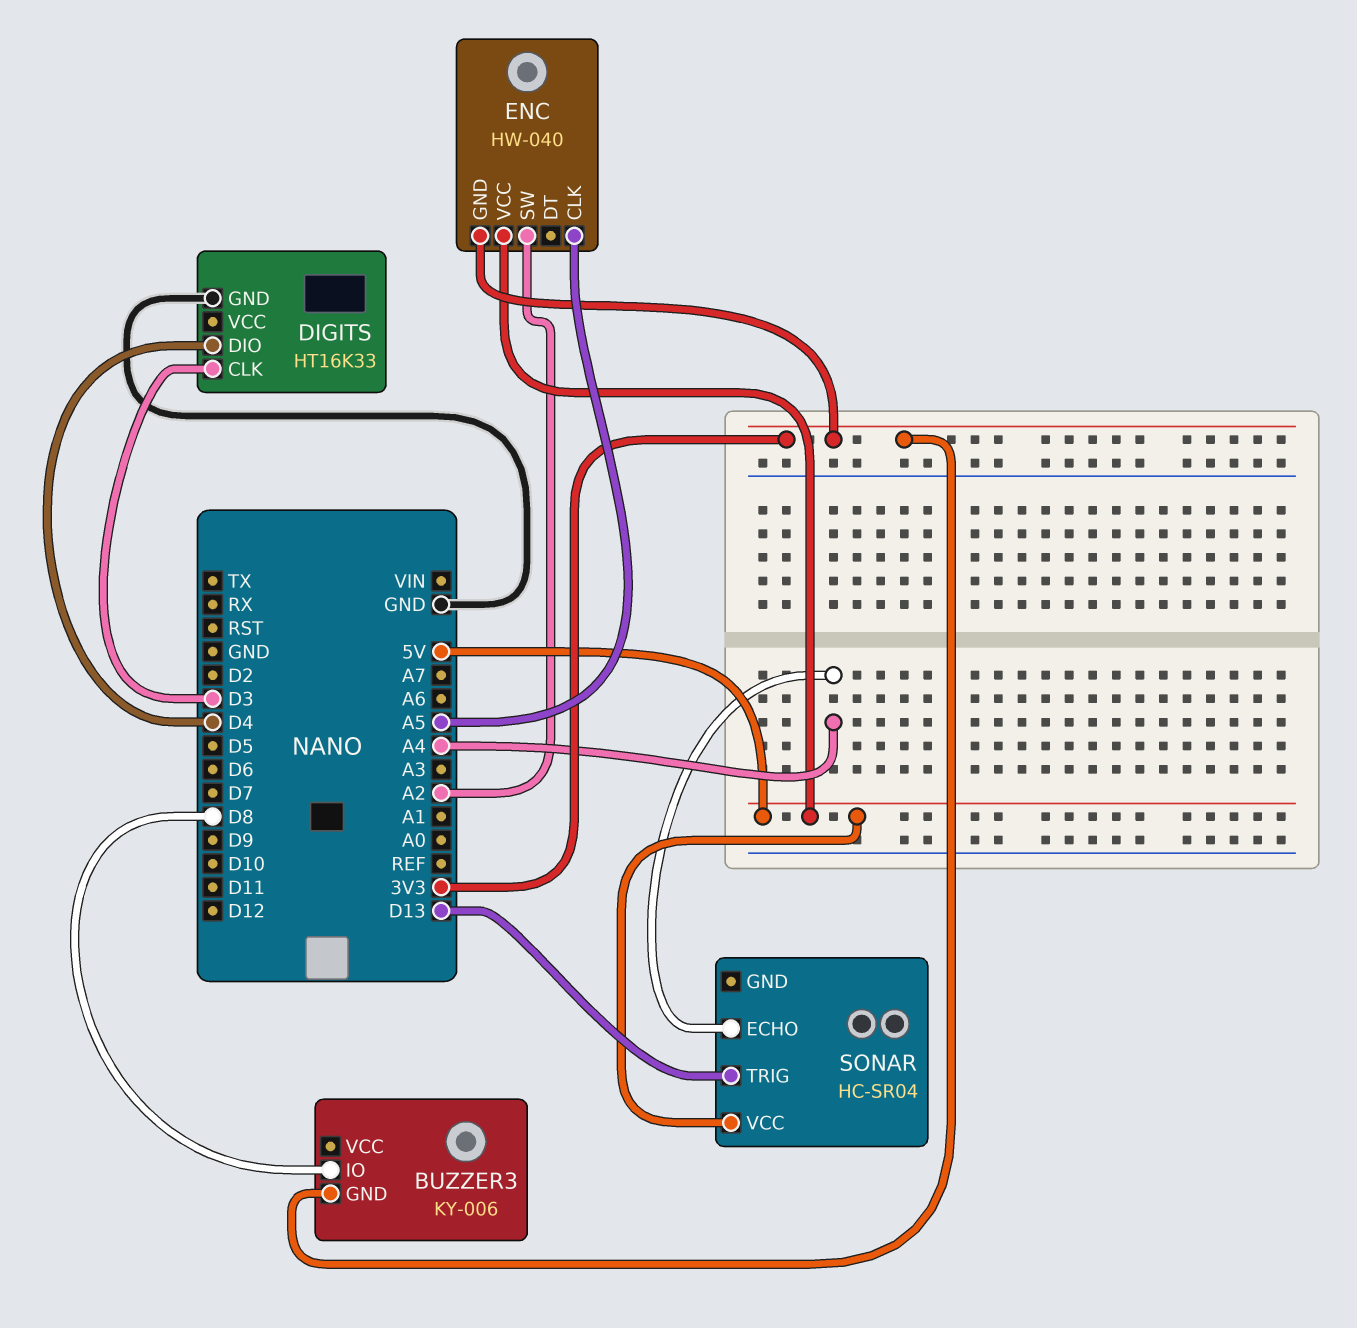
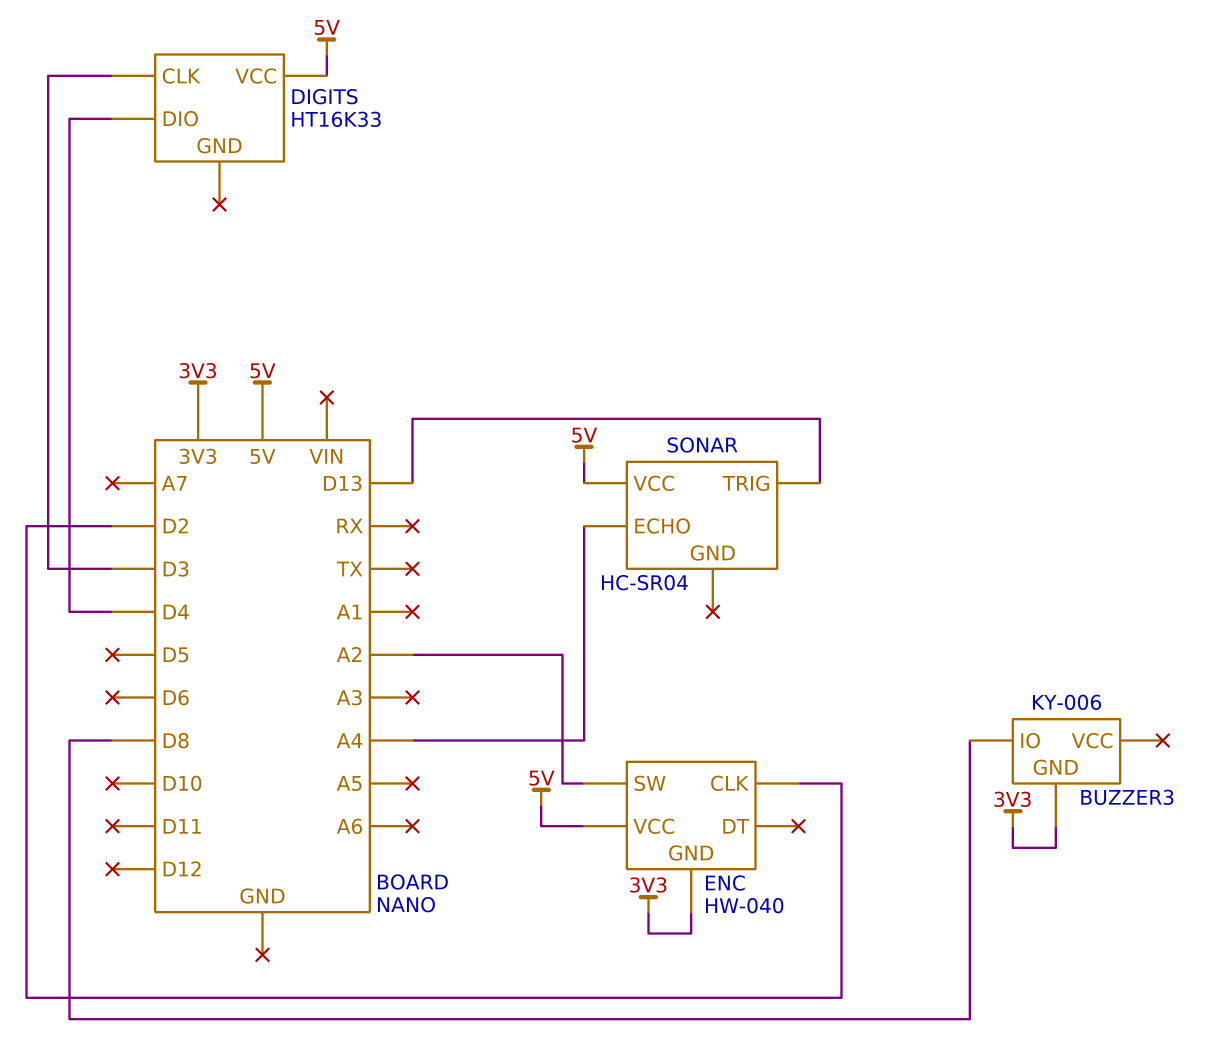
DIGITS pin GND: GND -> none
DIGITS pin VCC: none -> 5V
ENC pin CLK: A5 -> D2

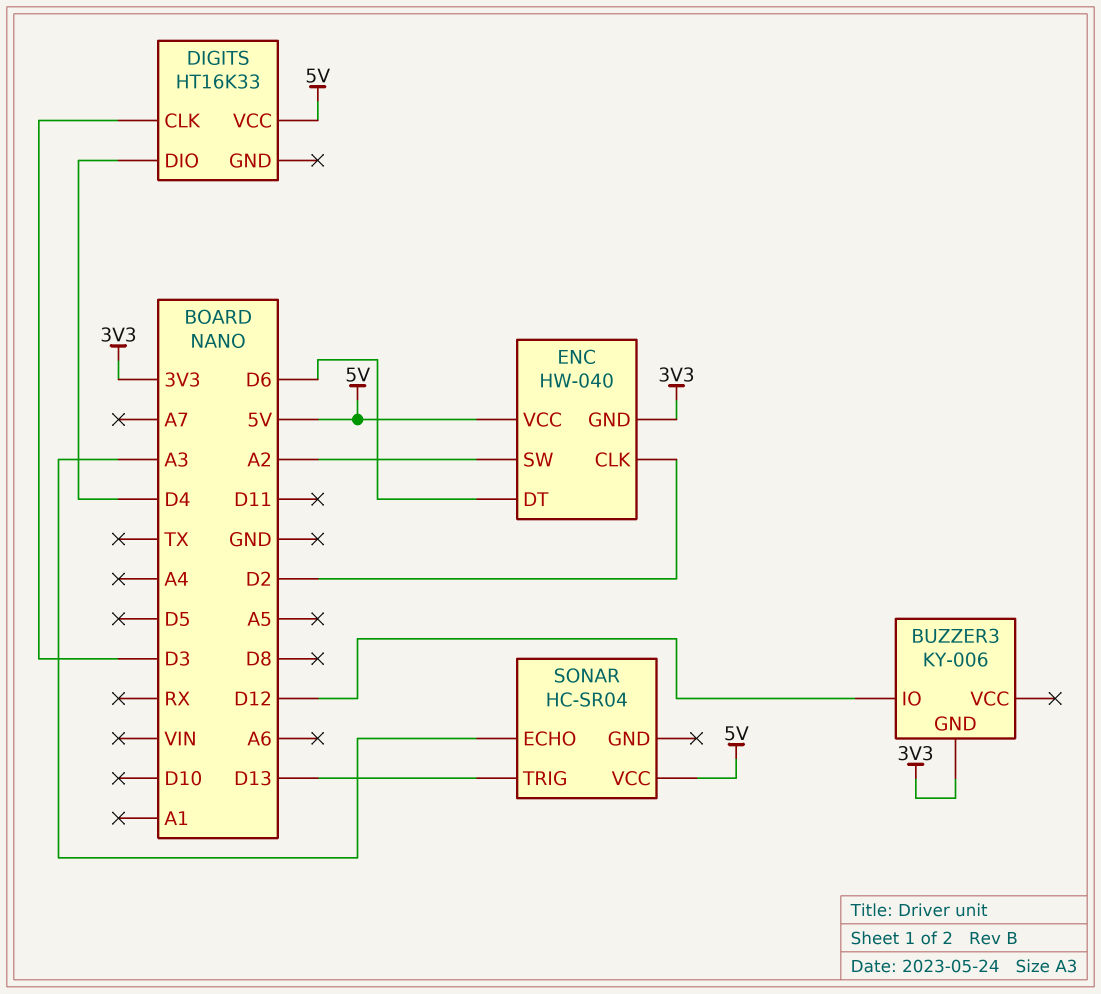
BUZZER3 pin IO: D8 -> D12
ENC pin DT: none -> D6
SONAR pin ECHO: A4 -> A3

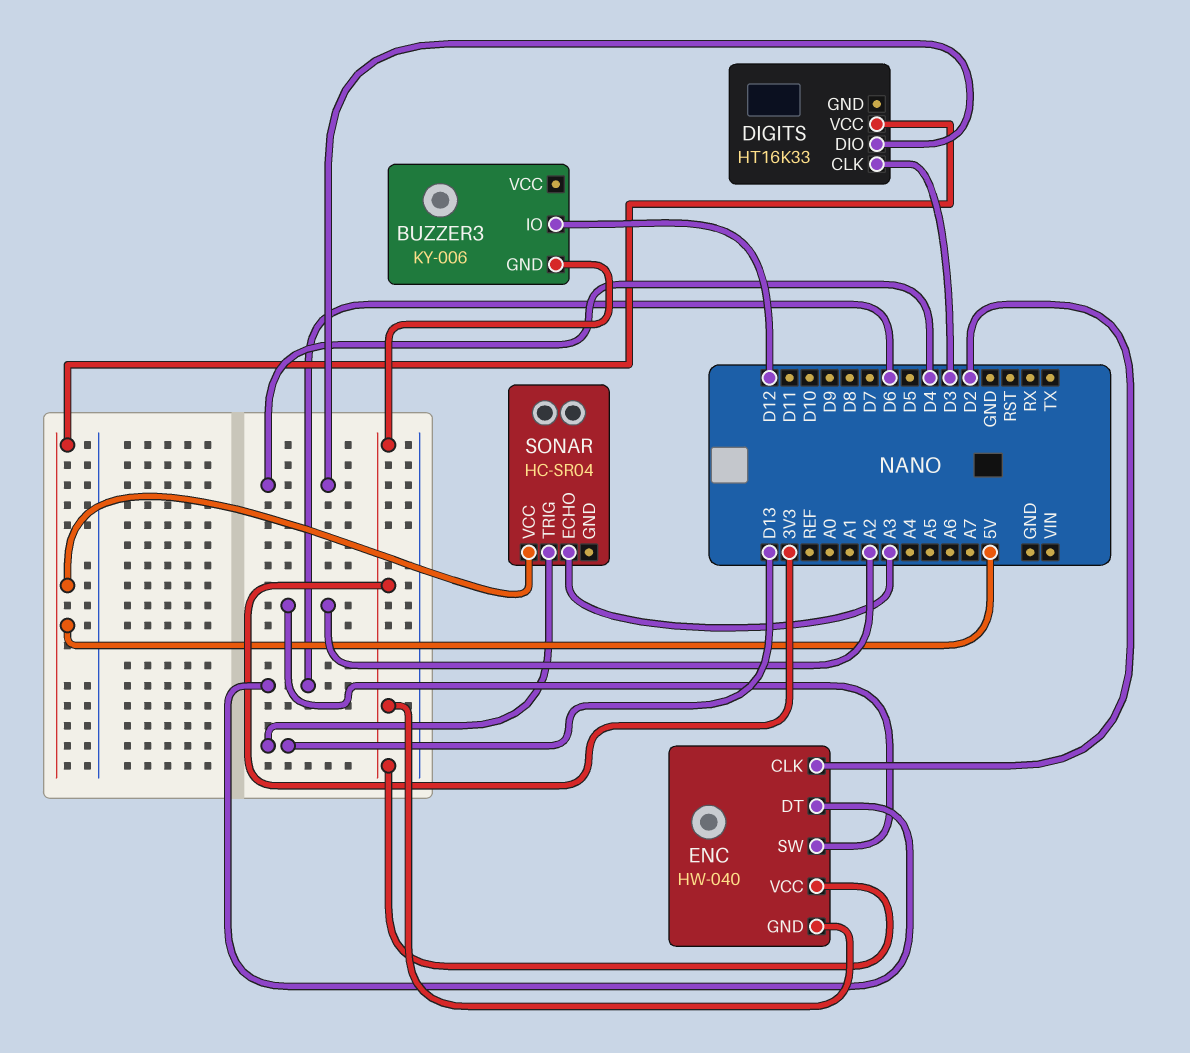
ENC pin VCC: 5V -> 3V3

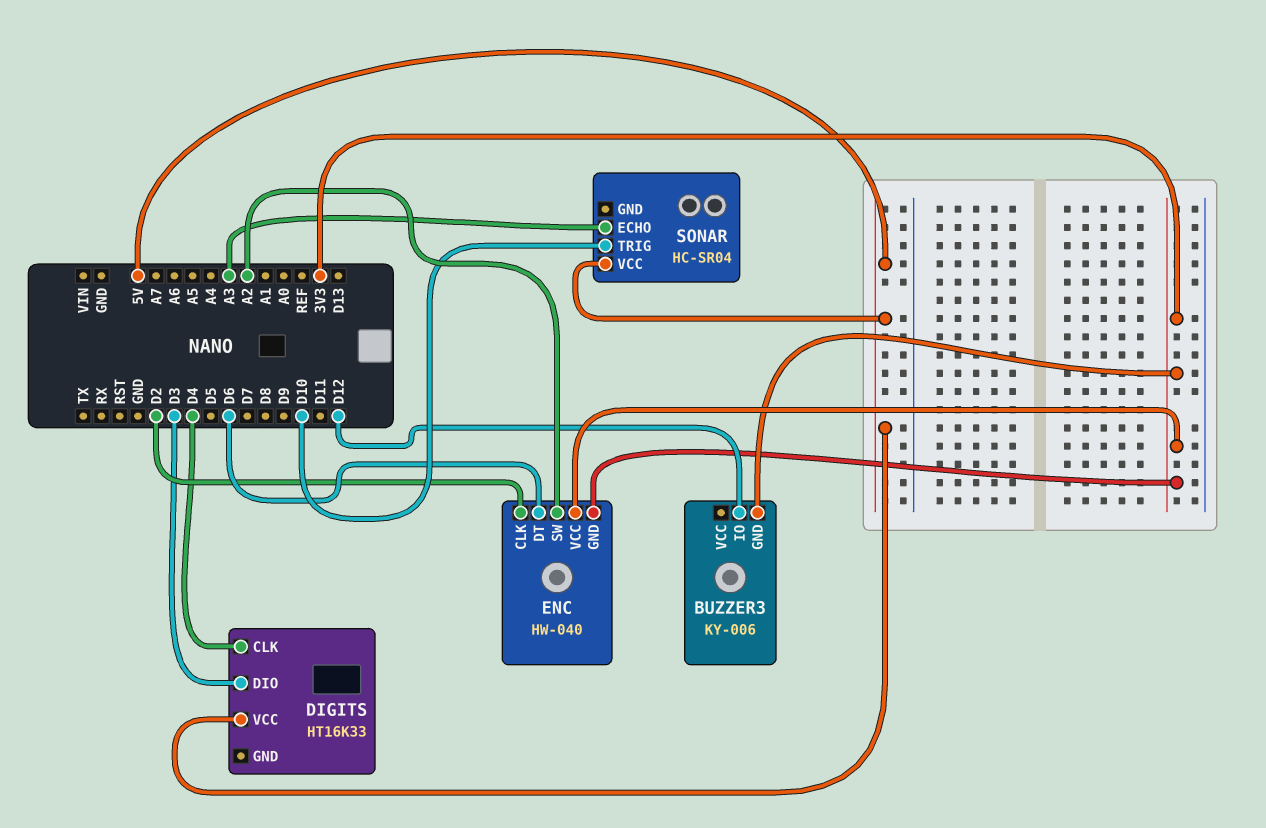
DIGITS pin CLK: D3 -> D4
DIGITS pin DIO: D4 -> D3
SONAR pin TRIG: D13 -> D10

